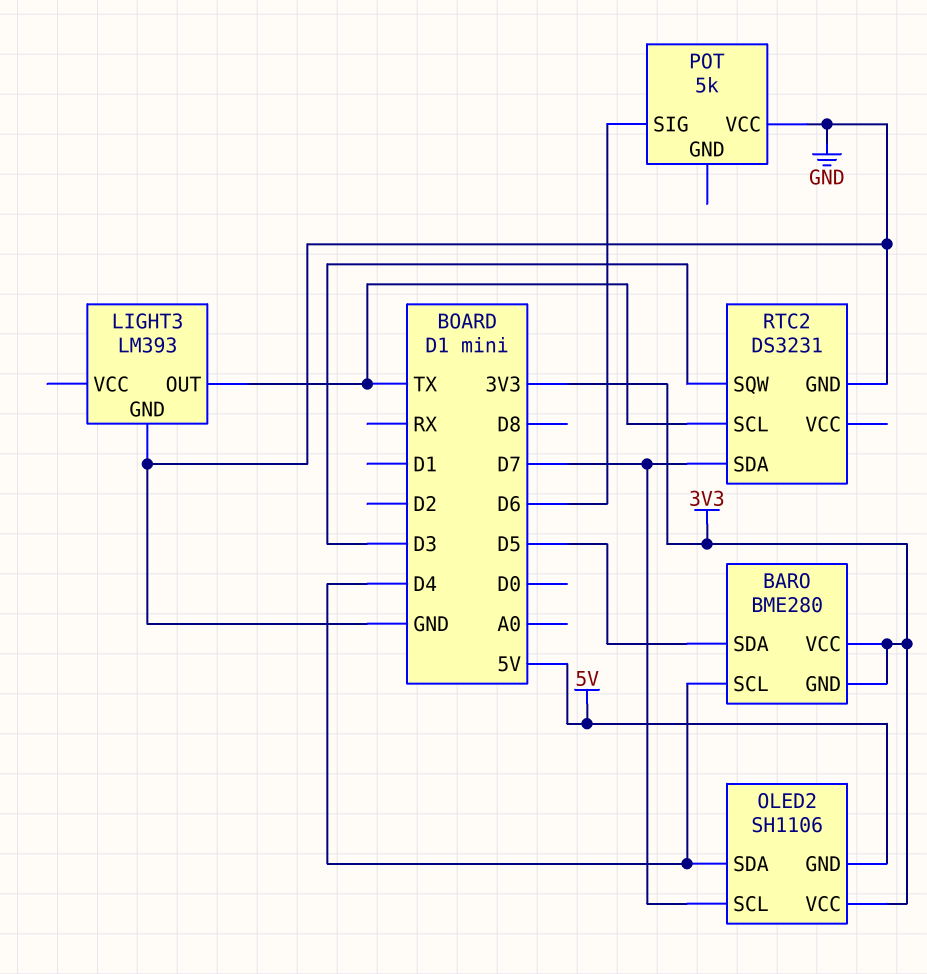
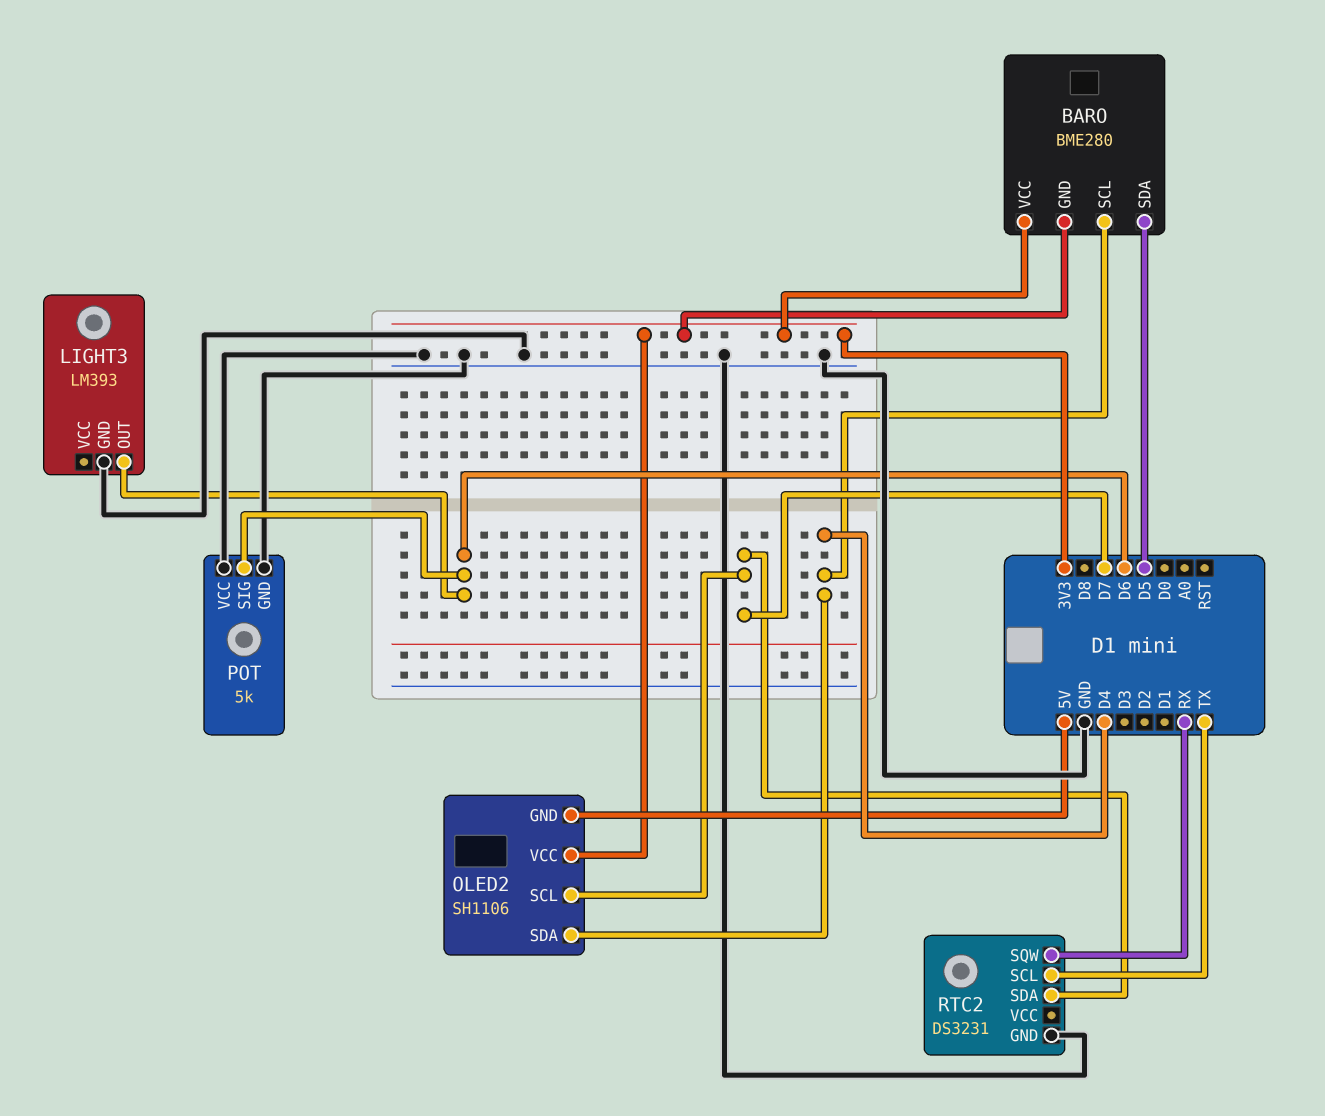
LIGHT3 pin OUT: TX -> D6
POT pin GND: none -> GND
RTC2 pin SQW: D3 -> RX

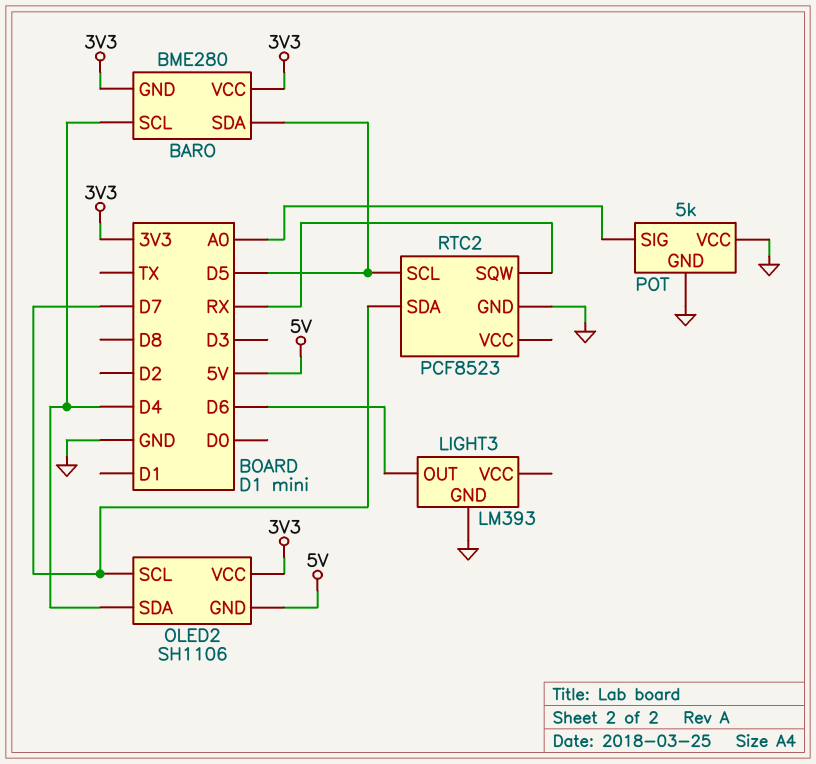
POT pin SIG: D6 -> A0
RTC2: DS3231 -> PCF8523
RTC2 pin SCL: TX -> D5

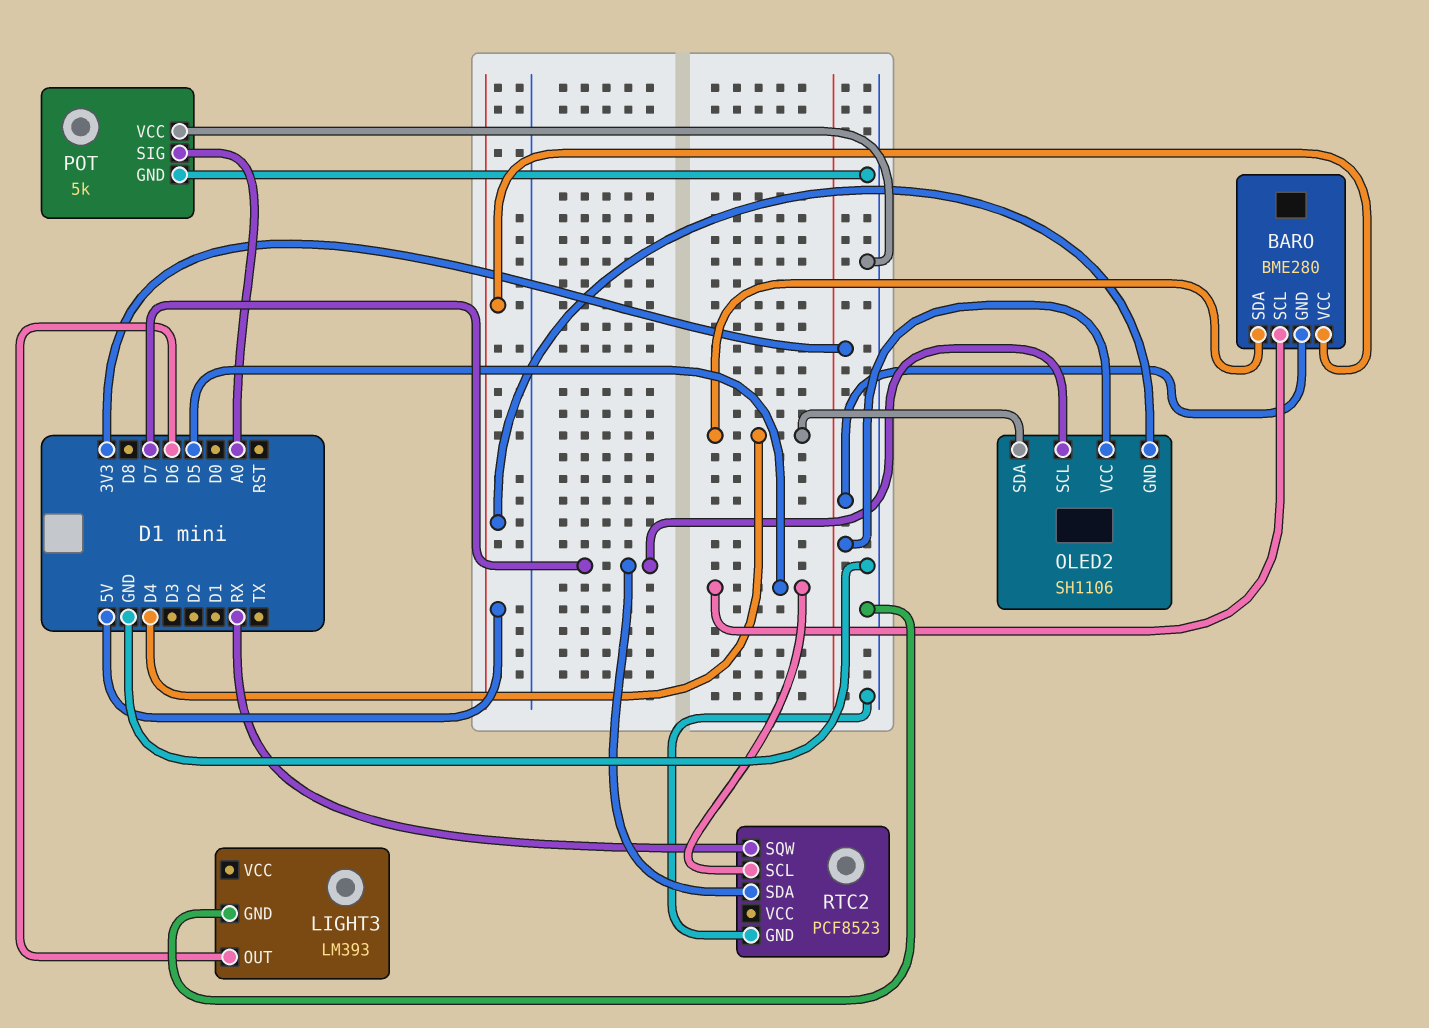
BARO pin SCL: D4 -> D5
BARO pin SDA: D5 -> D4
BARO pin VCC: 3V3 -> 5V

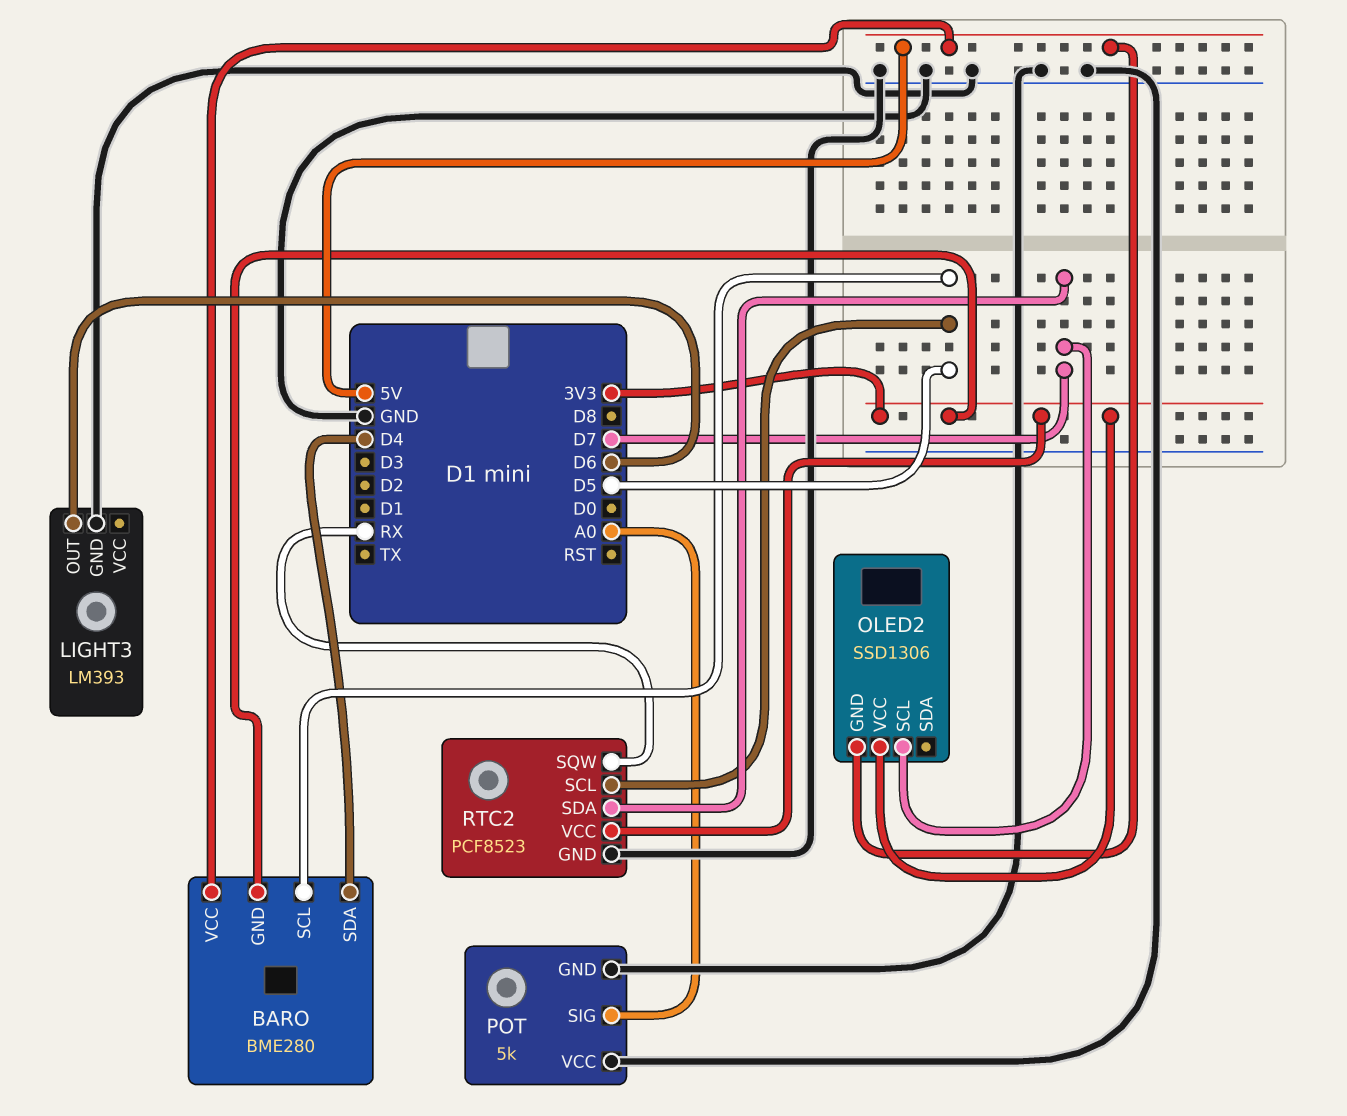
OLED2: SH1106 -> SSD1306
OLED2 pin SDA: D4 -> none
RTC2 pin VCC: none -> 3V3

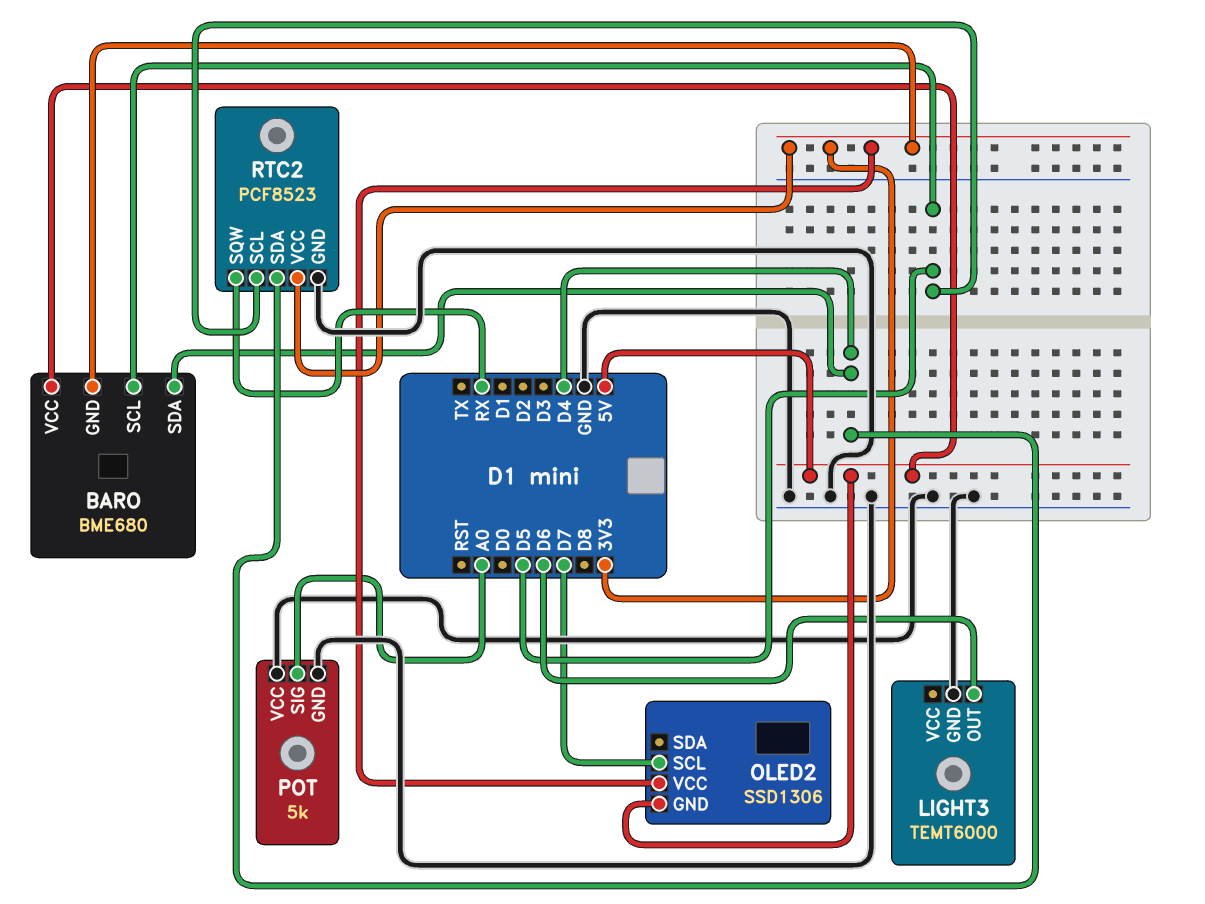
BARO: BME280 -> BME680
LIGHT3: LM393 -> TEMT6000
RTC2 pin SDA: D7 -> D4

